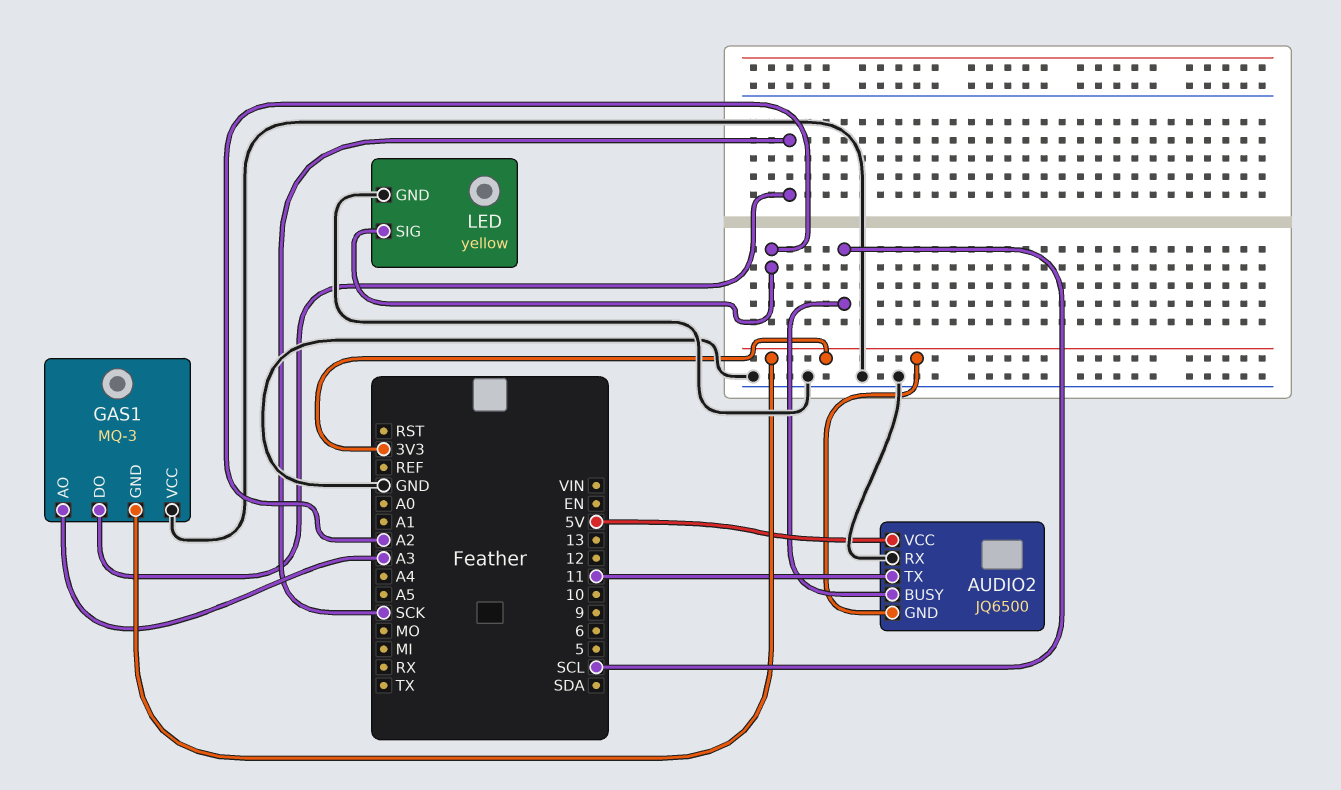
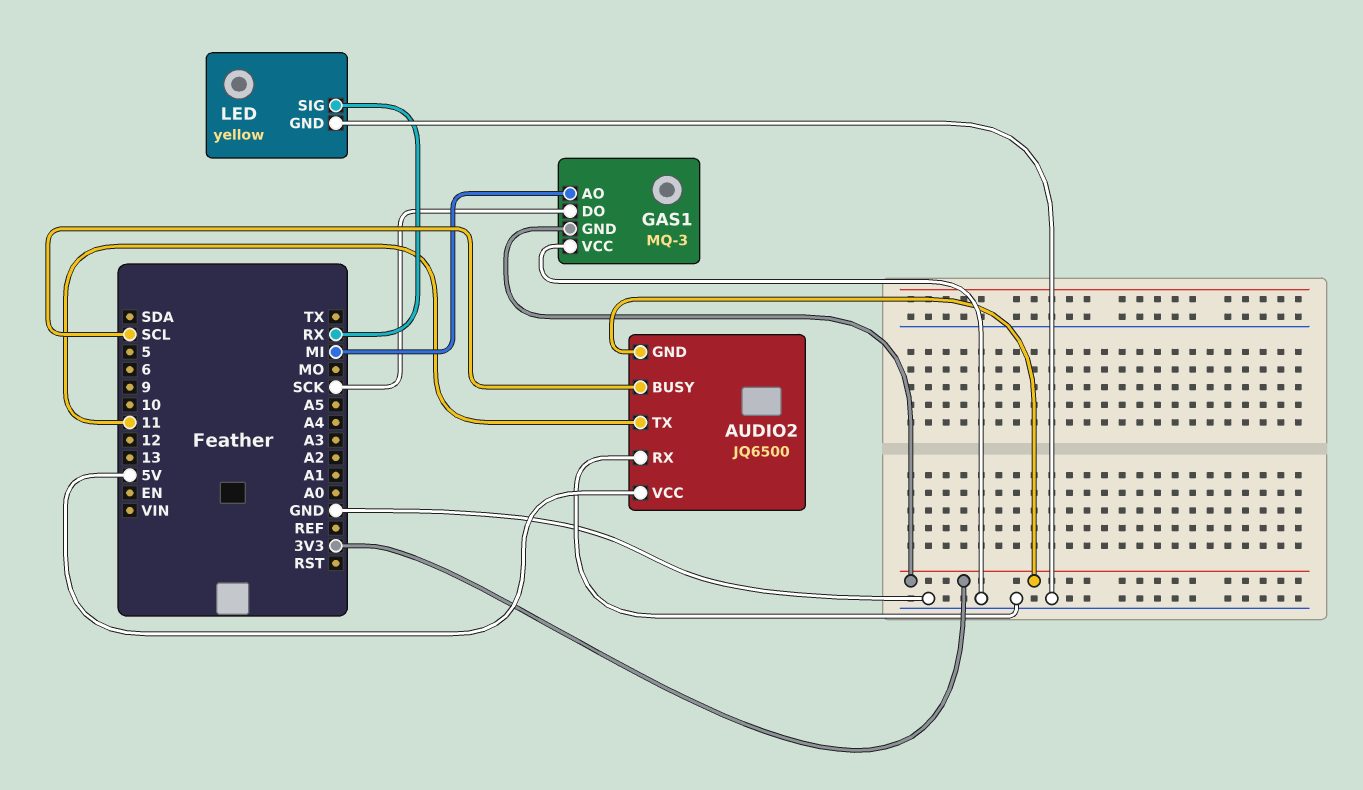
GAS1 pin AO: A3 -> MI
LED pin SIG: A2 -> RX

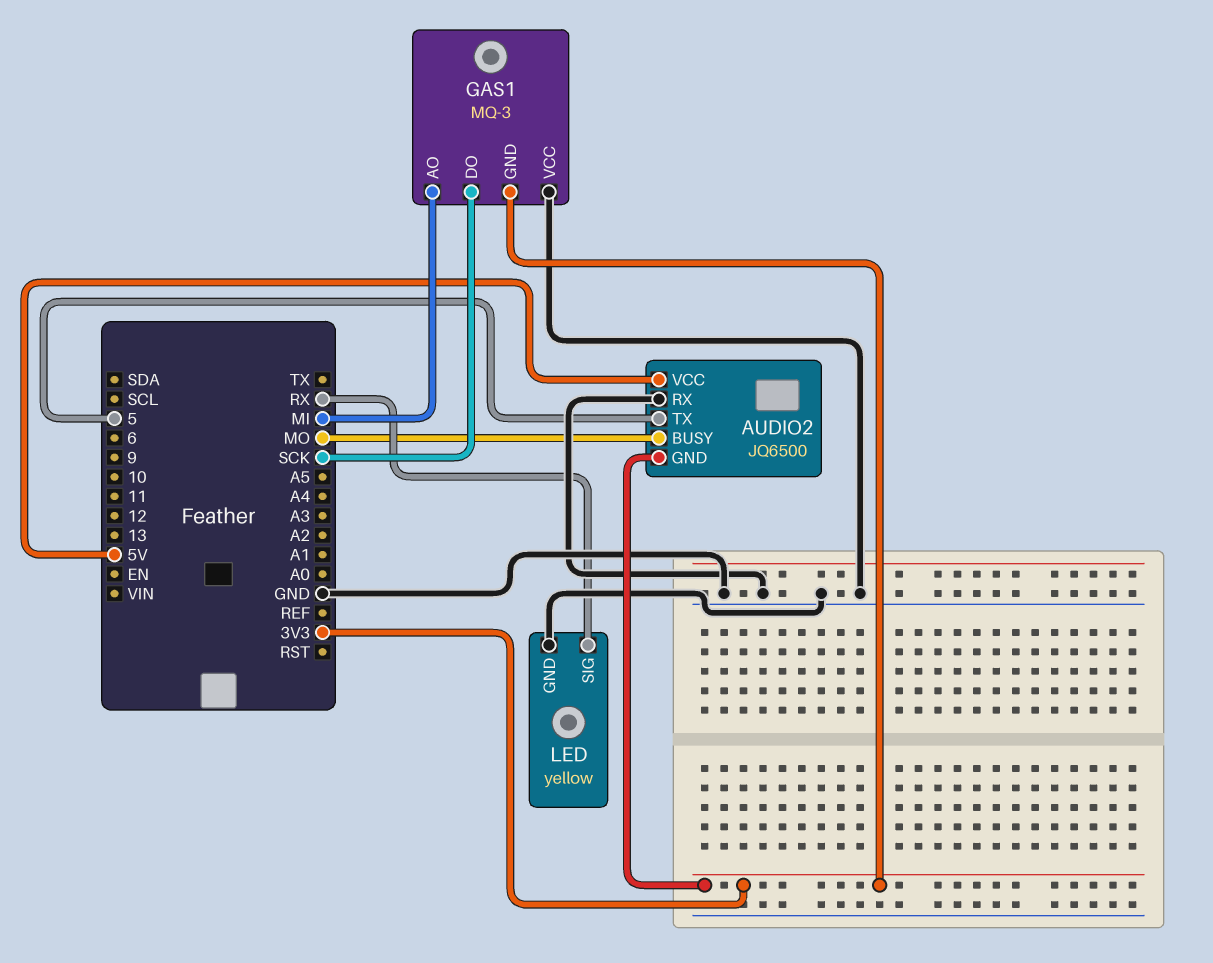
AUDIO2 pin BUSY: SCL -> MO
AUDIO2 pin TX: 11 -> 5

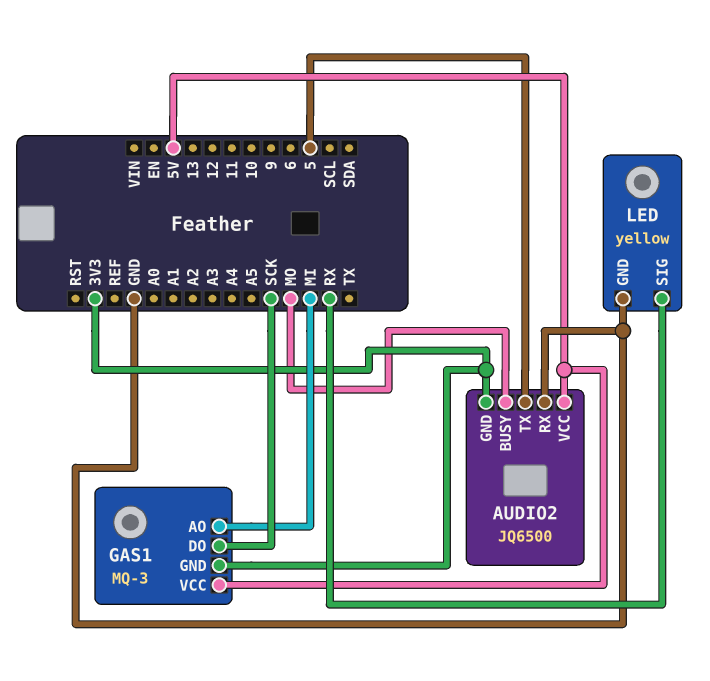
GAS1 pin VCC: GND -> 5V

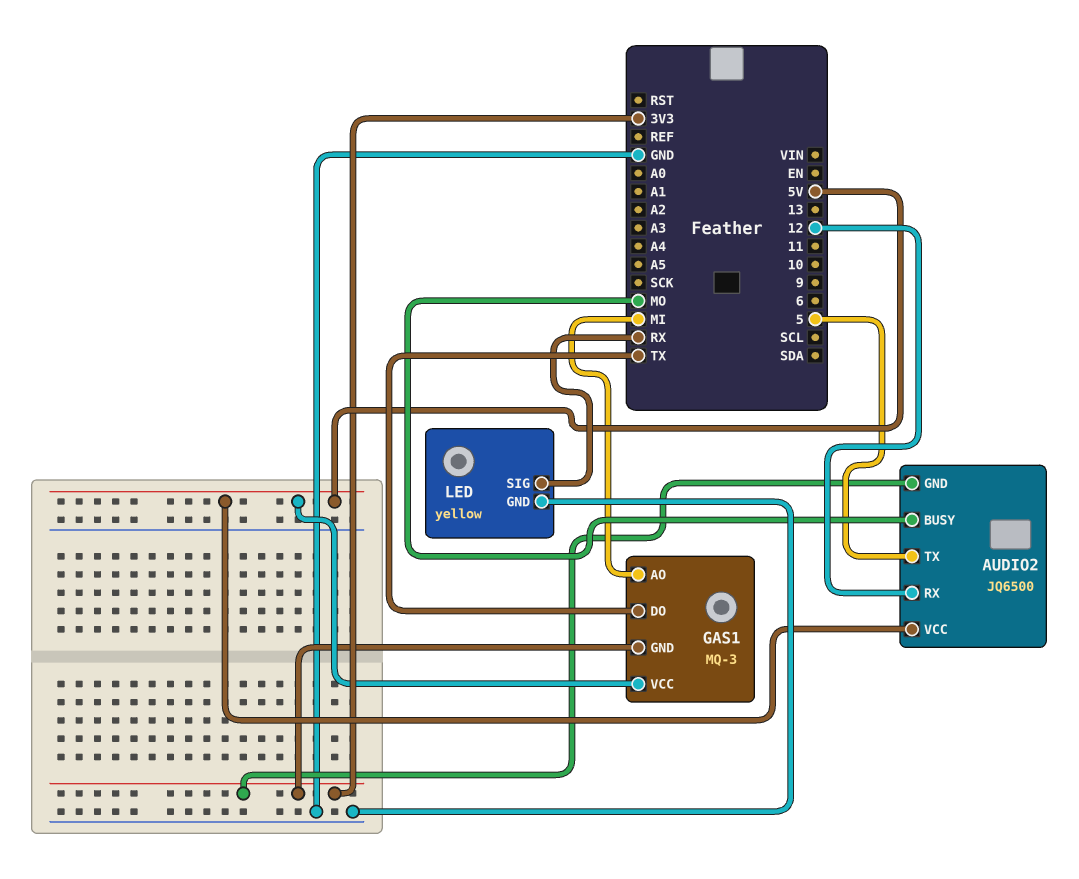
AUDIO2 pin RX: GND -> 12
GAS1 pin DO: SCK -> TX

